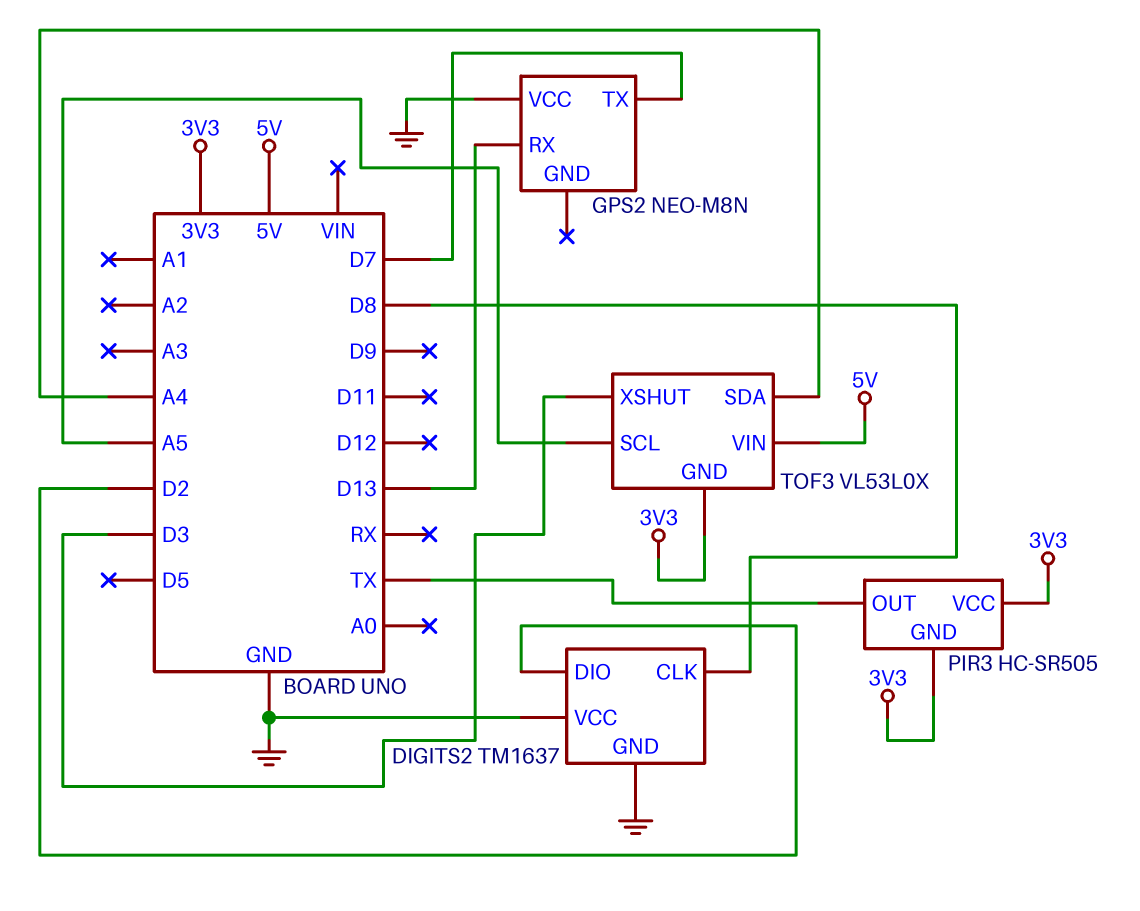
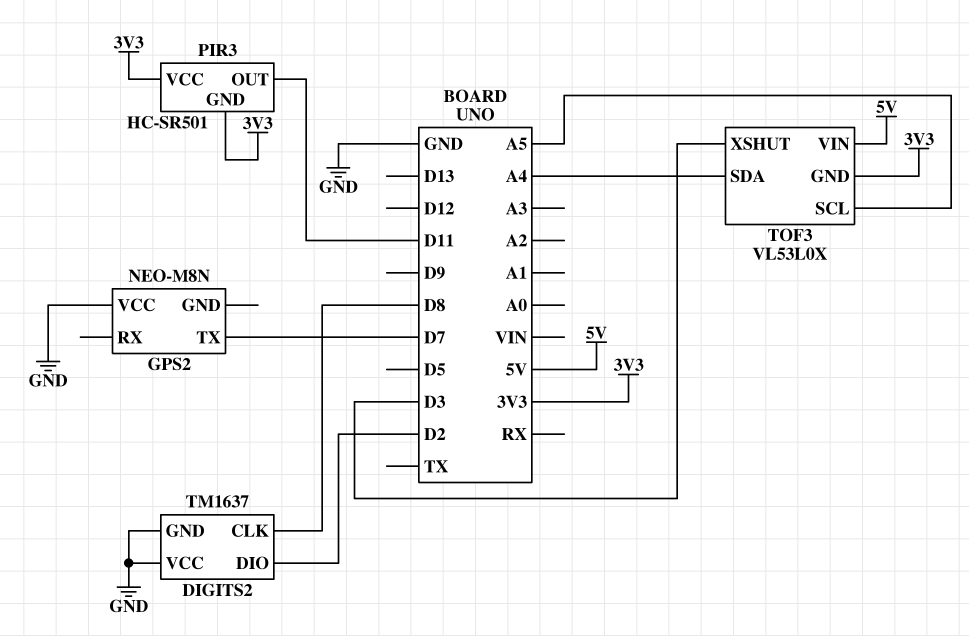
GPS2 pin RX: D13 -> none
PIR3: HC-SR505 -> HC-SR501
PIR3 pin OUT: TX -> D11

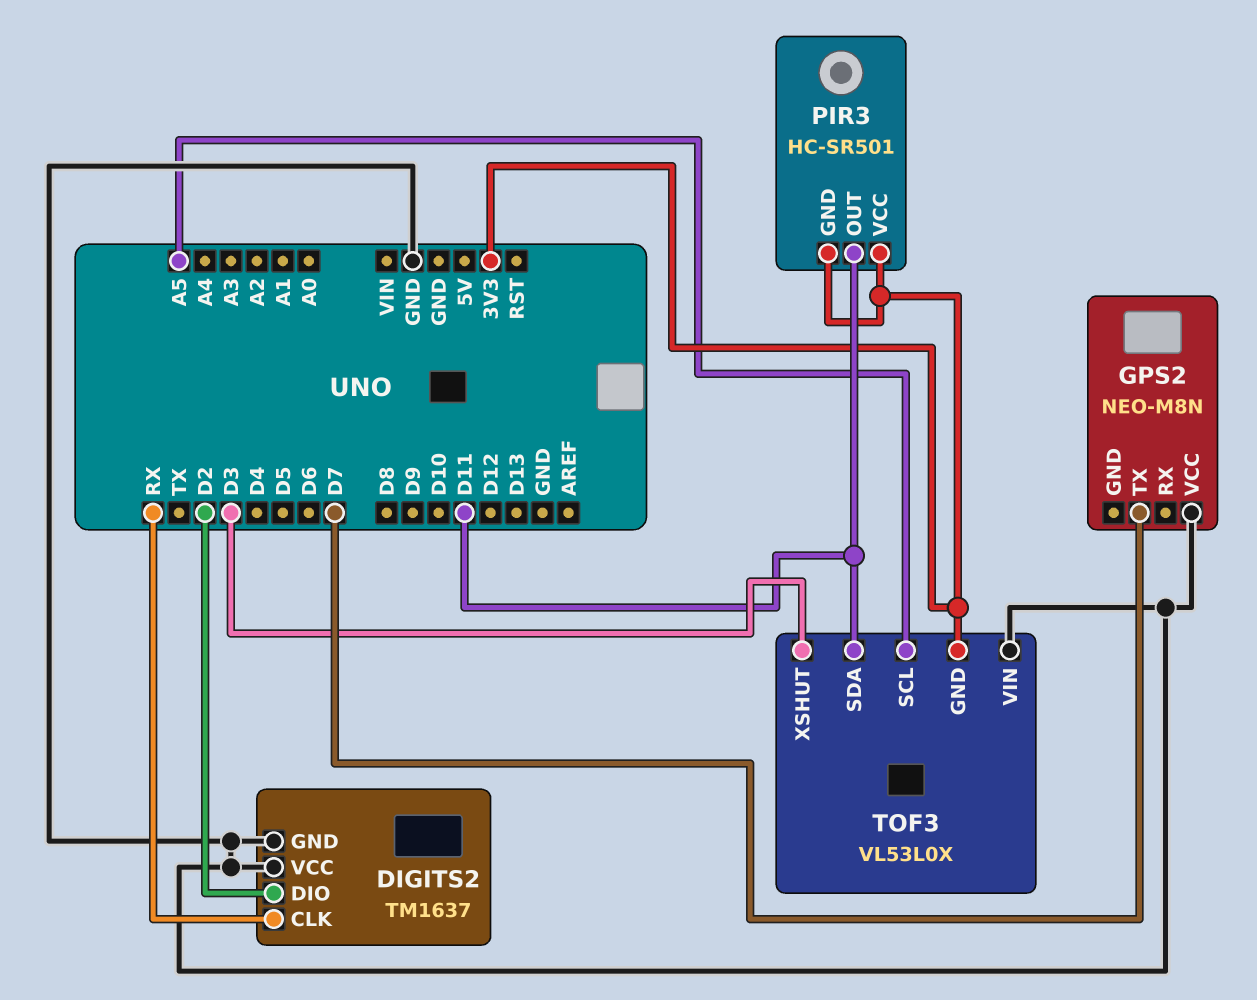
DIGITS2 pin CLK: D8 -> RX
TOF3 pin SDA: A4 -> D11
TOF3 pin VIN: 5V -> GND

